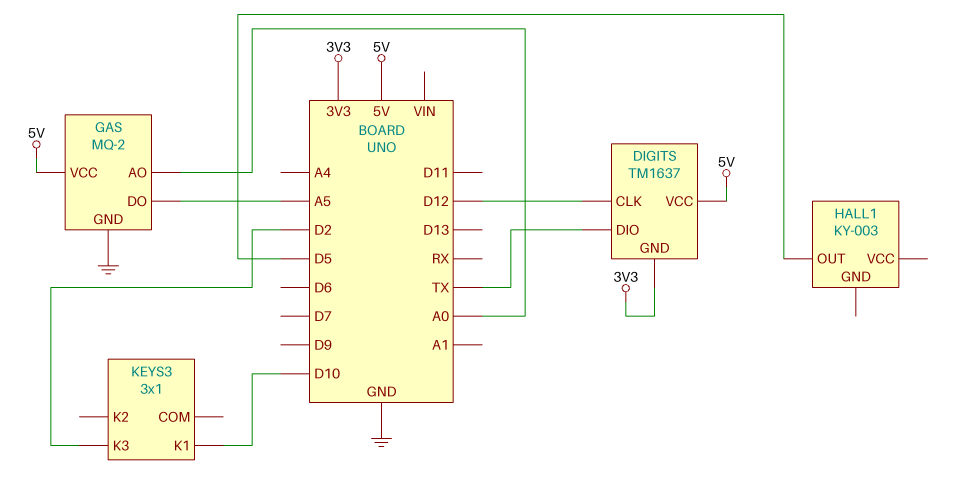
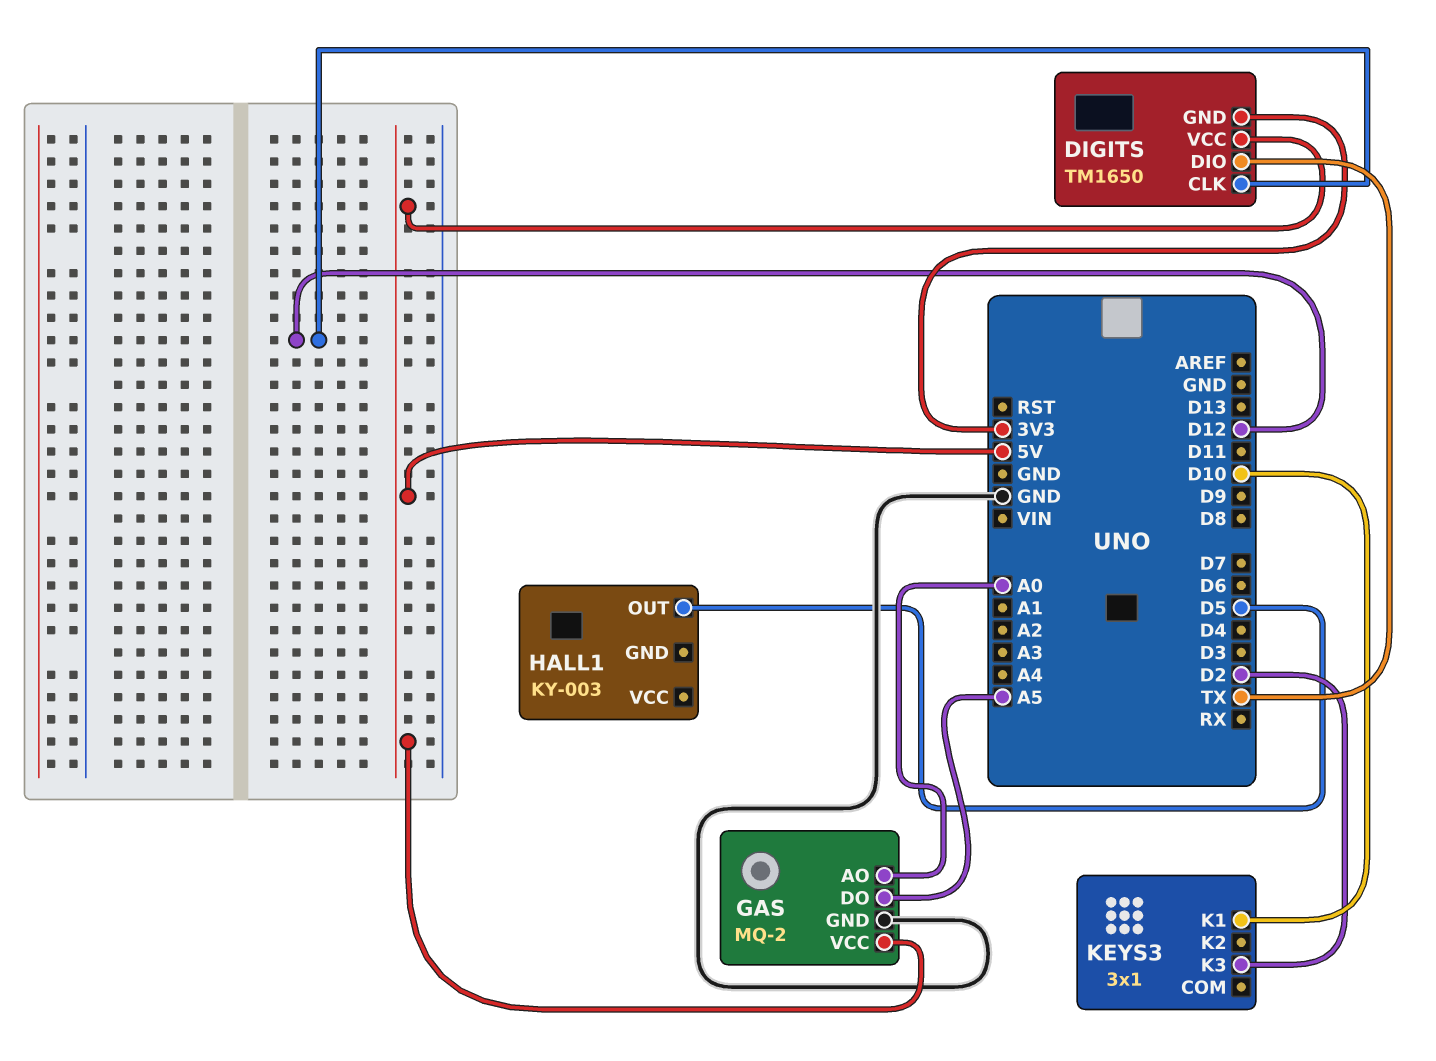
DIGITS: TM1637 -> TM1650

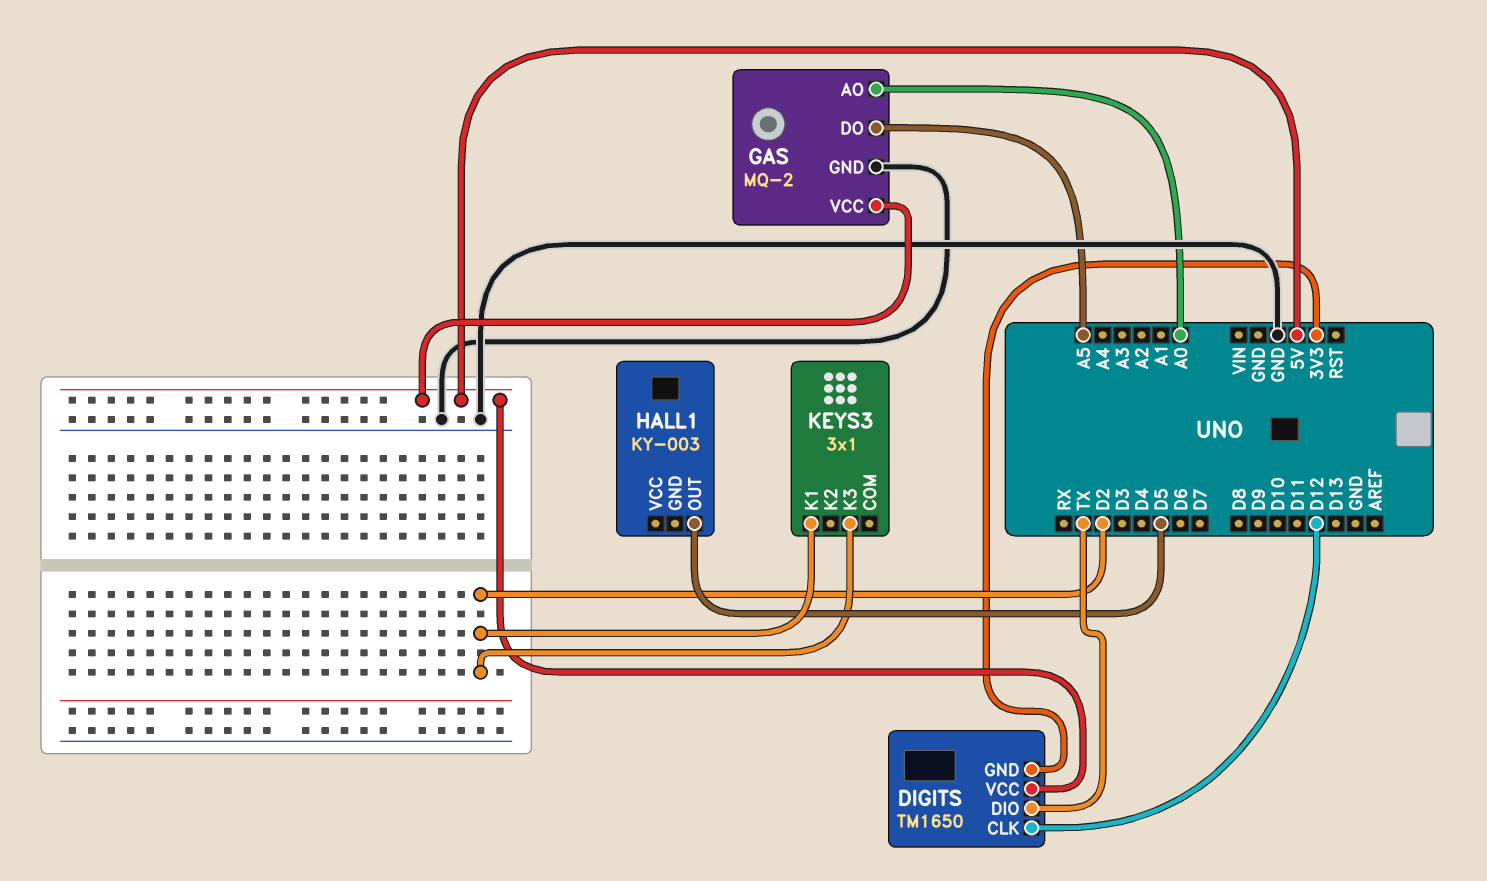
KEYS3 pin K1: D10 -> D2

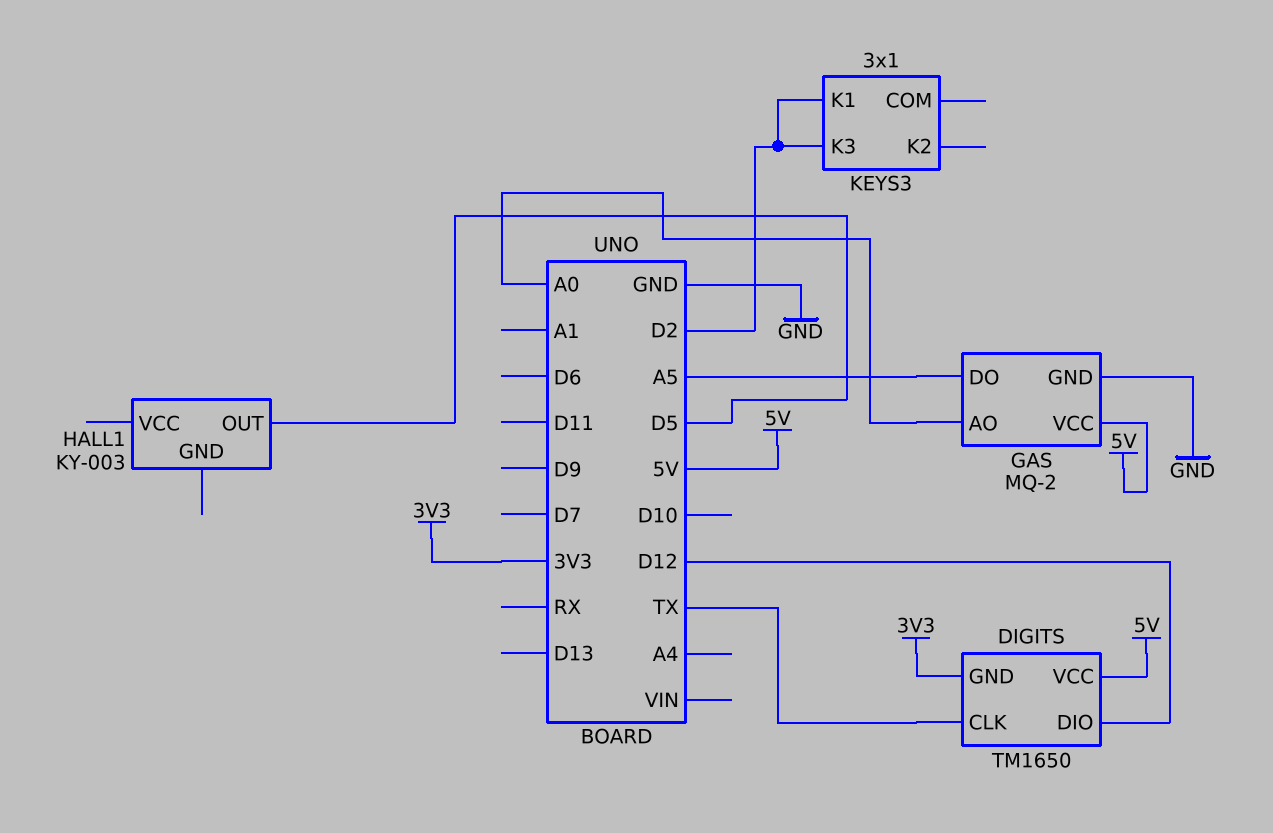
DIGITS pin CLK: D12 -> TX
DIGITS pin DIO: TX -> D12

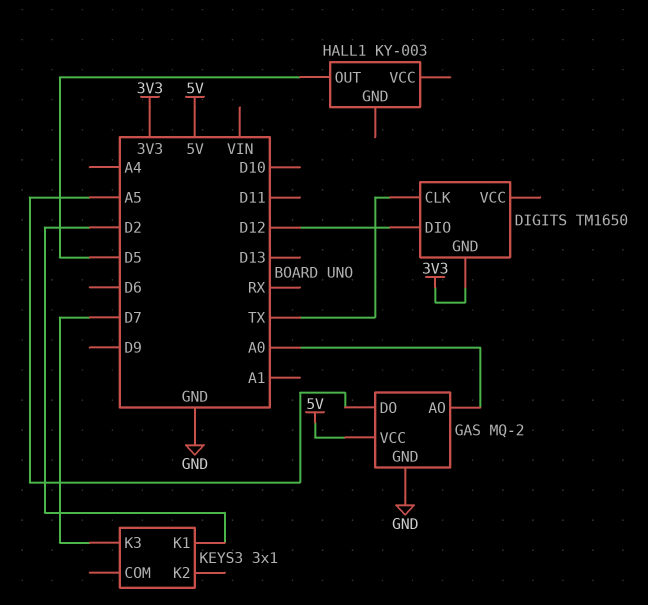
DIGITS pin VCC: 5V -> none
KEYS3 pin K3: D2 -> D7

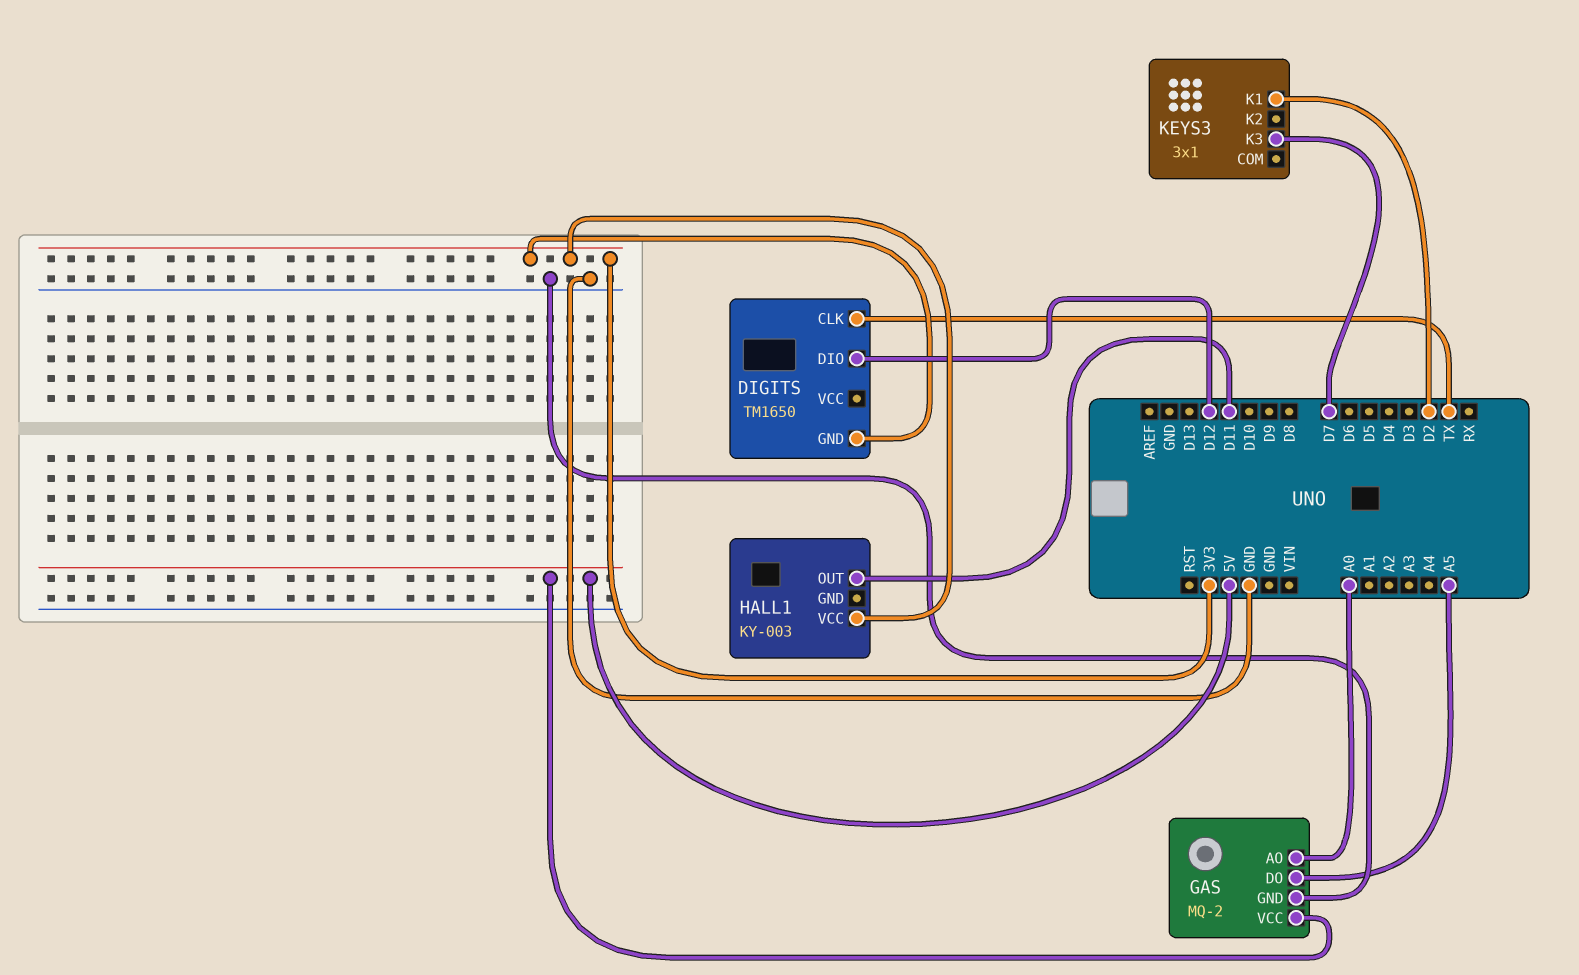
HALL1 pin OUT: D5 -> D11
HALL1 pin VCC: none -> 3V3

